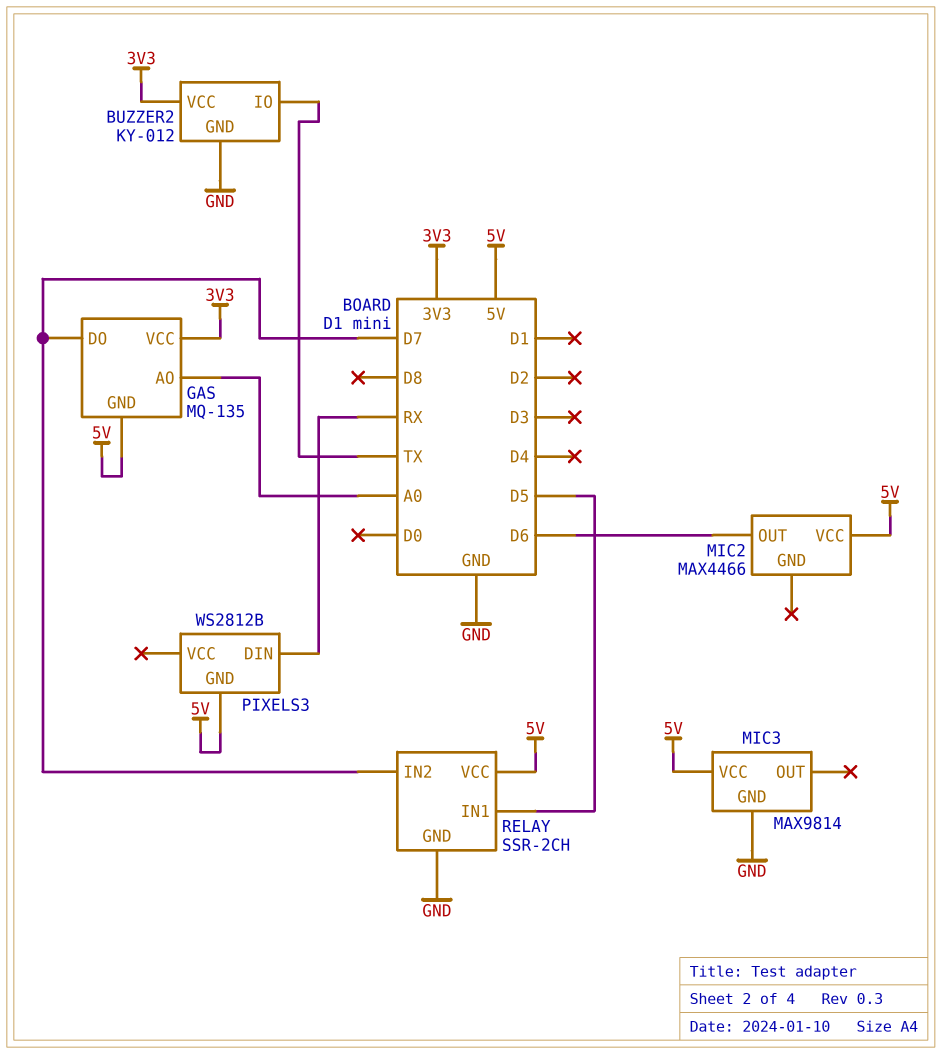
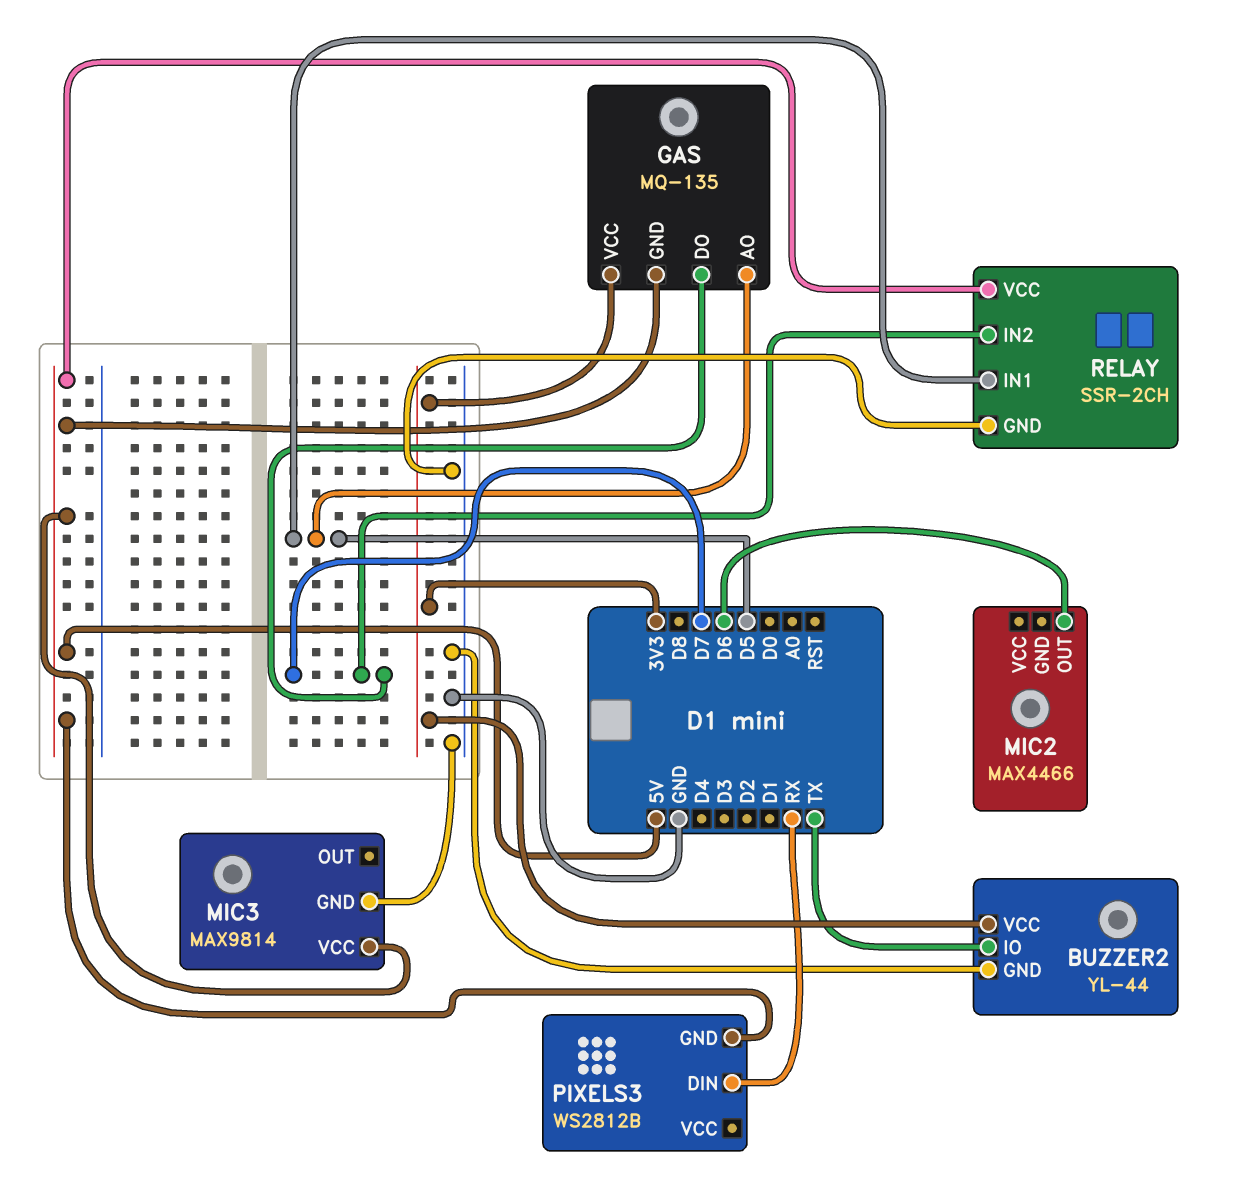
BUZZER2: KY-012 -> YL-44
GAS pin AO: A0 -> D5
MIC2 pin VCC: 5V -> none

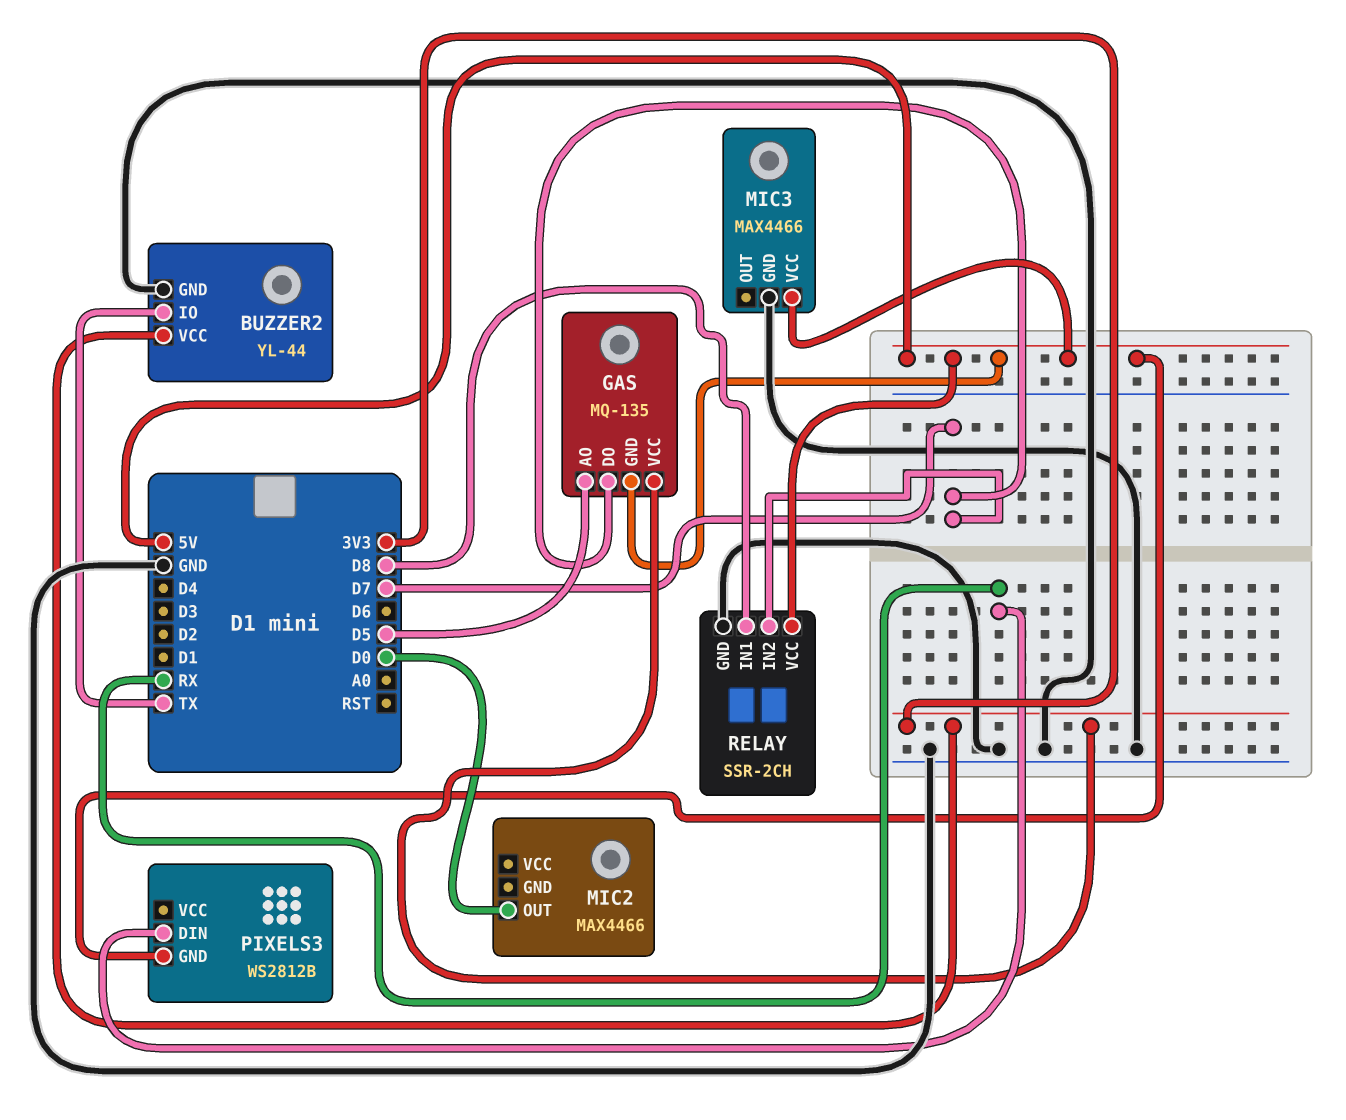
MIC2 pin OUT: D6 -> D0
MIC3: MAX9814 -> MAX4466
RELAY pin IN1: D5 -> D8

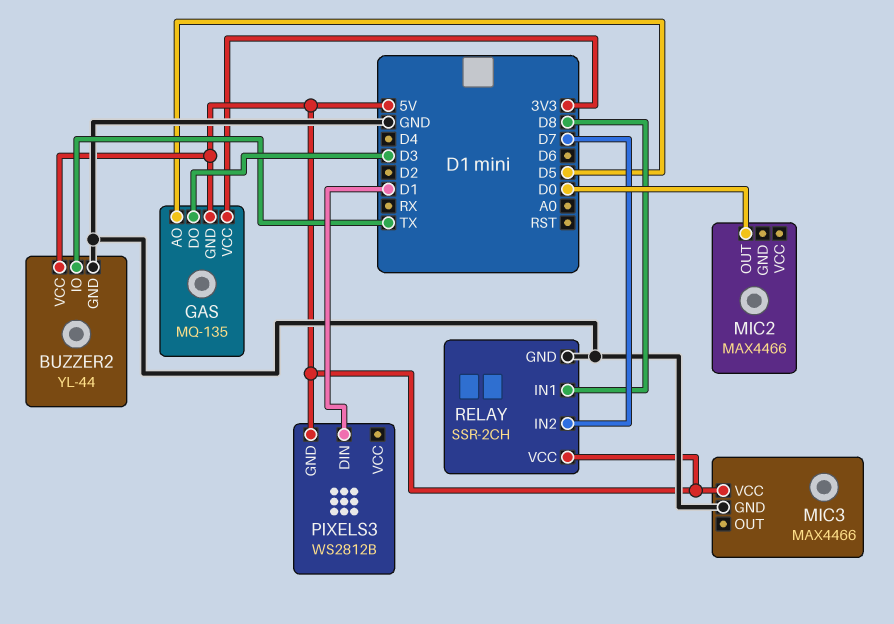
BUZZER2 pin VCC: 3V3 -> 5V
GAS pin DO: D7 -> D3
PIXELS3 pin DIN: RX -> D1

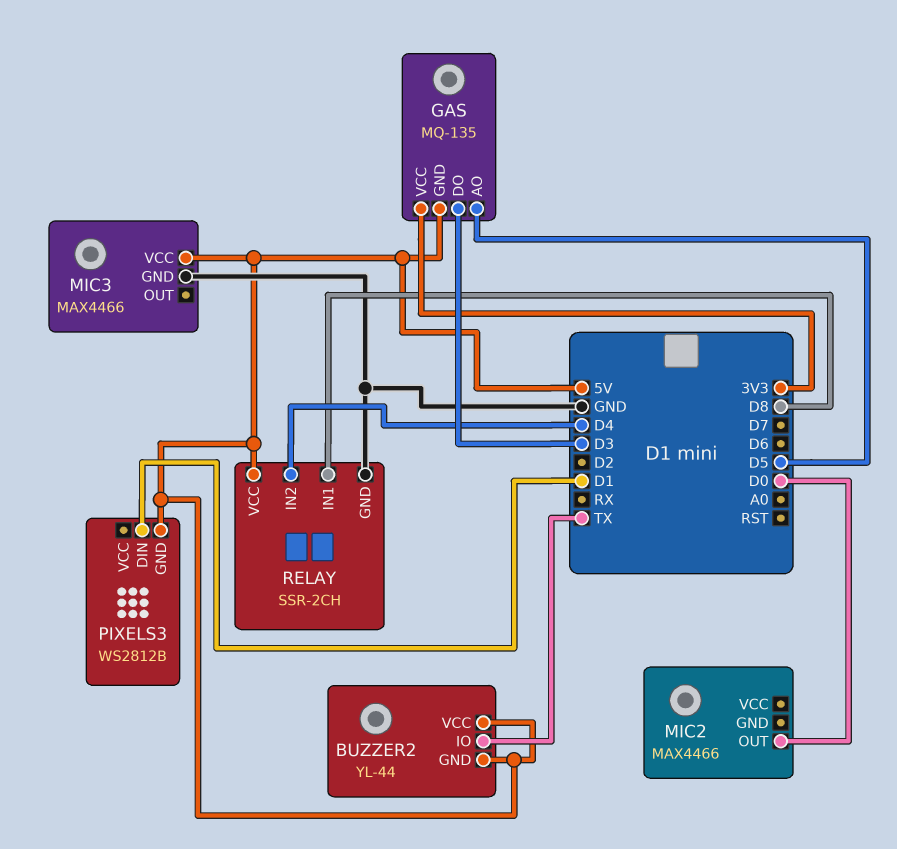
BUZZER2 pin GND: GND -> 5V
RELAY pin IN2: D7 -> D4

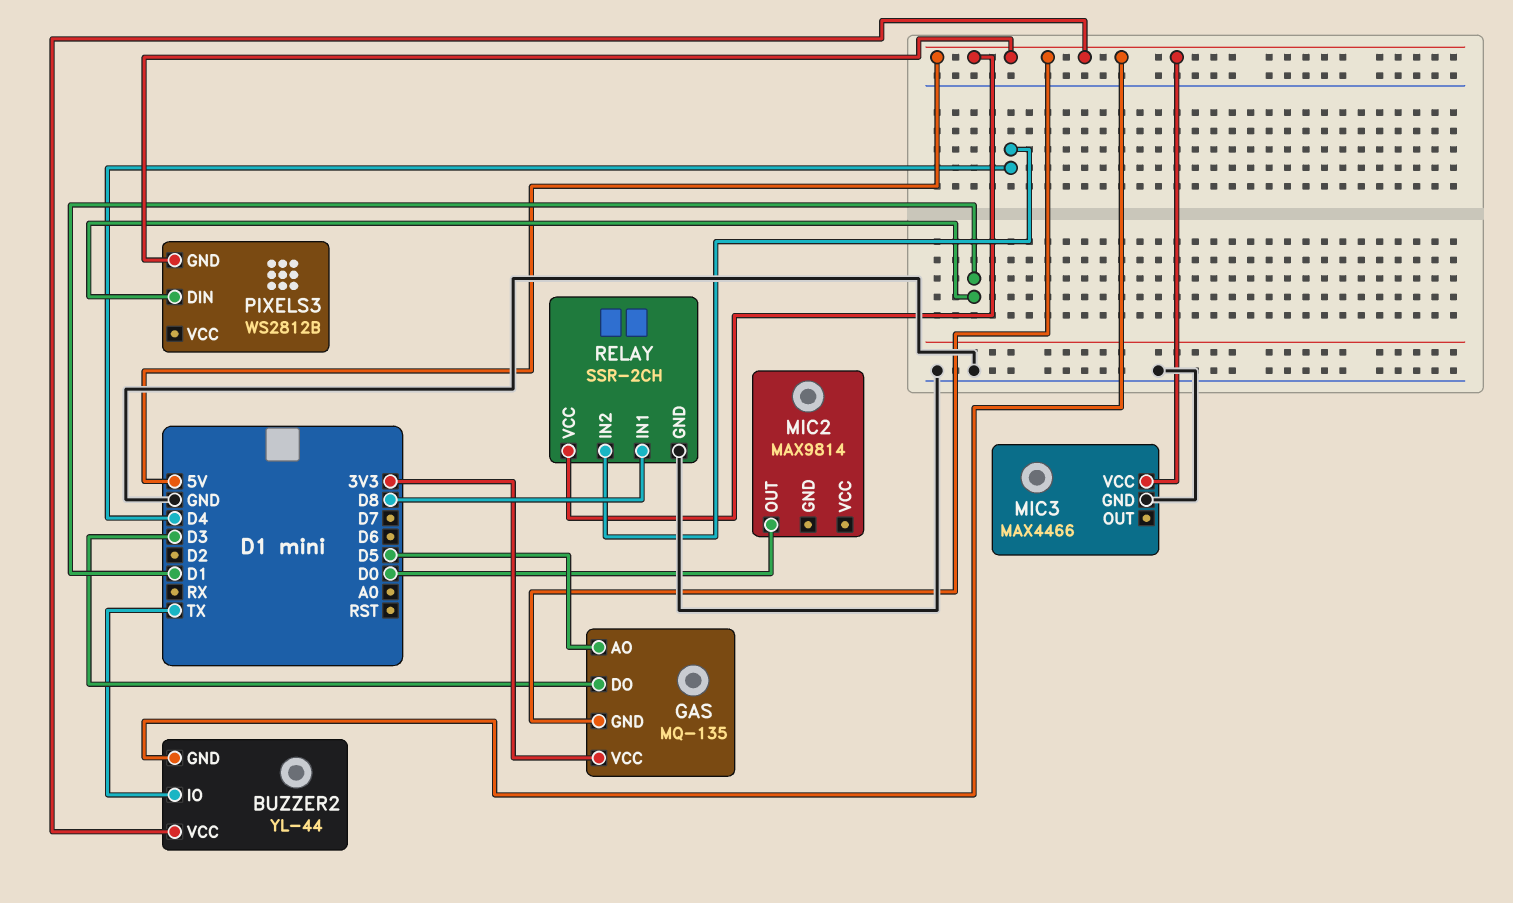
MIC2: MAX4466 -> MAX9814

